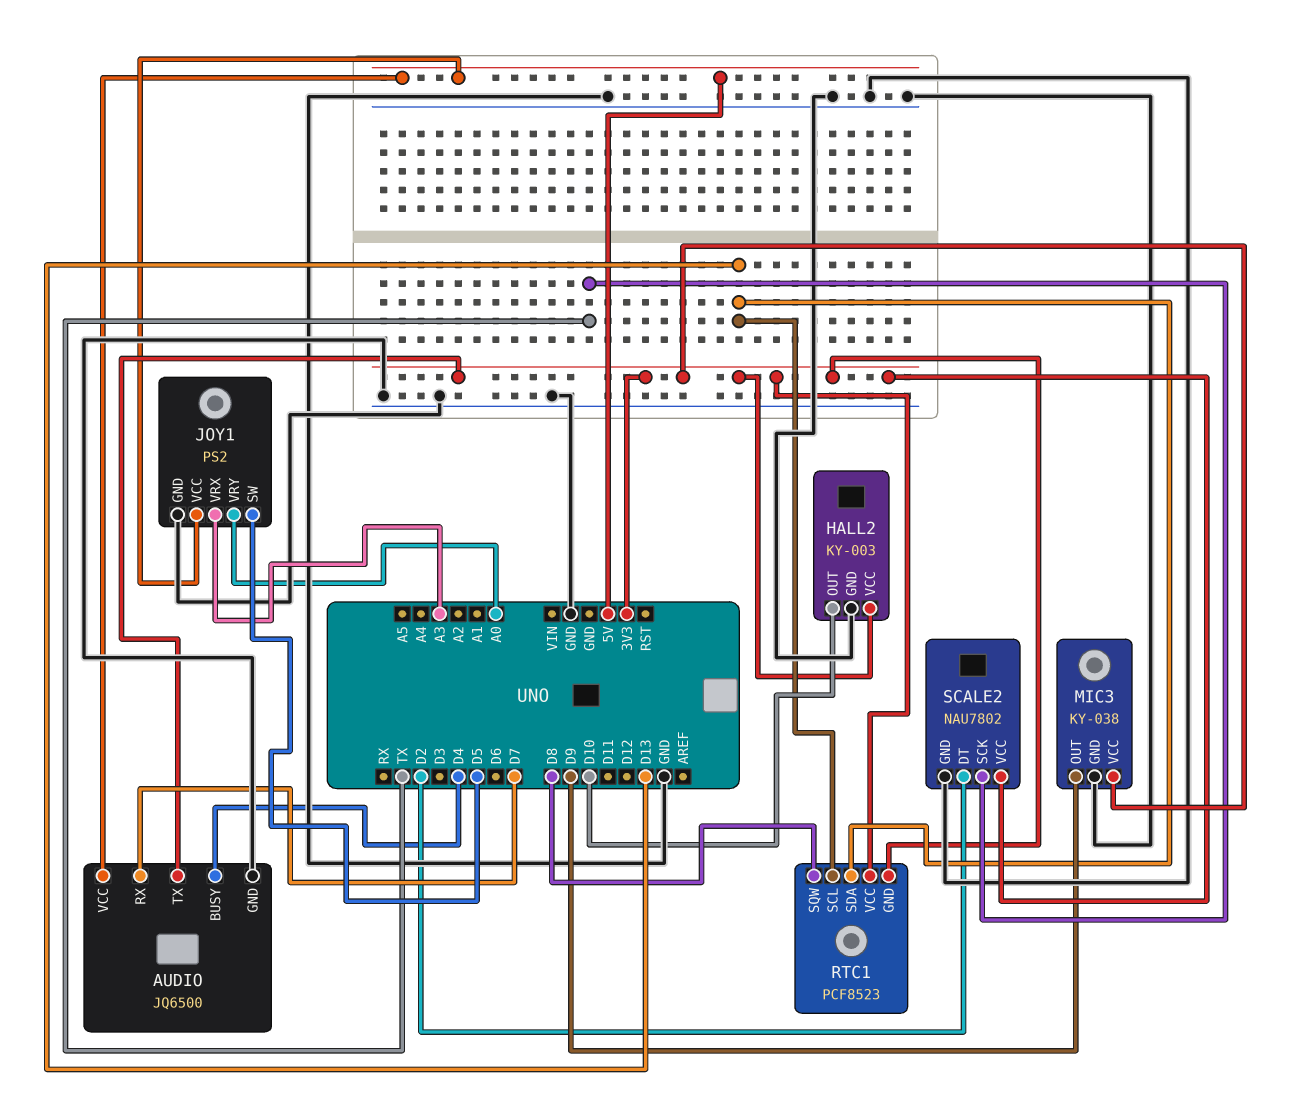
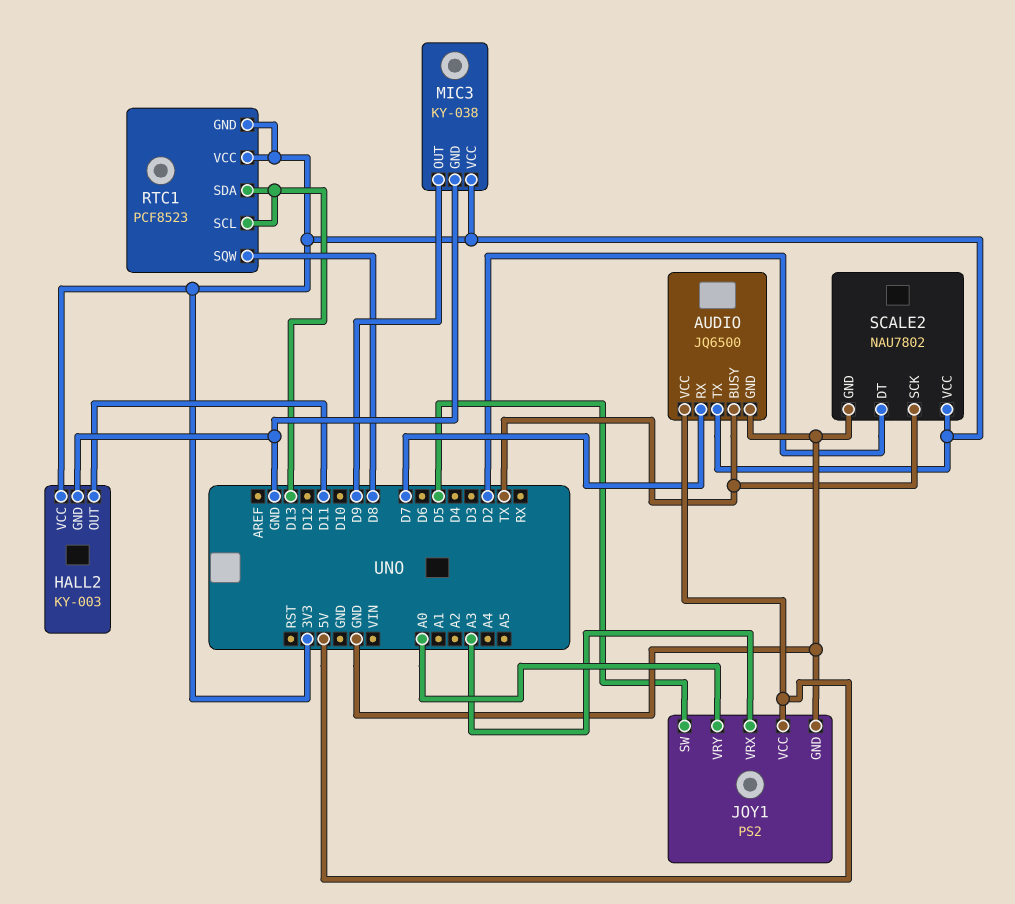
AUDIO pin BUSY: D4 -> TX
HALL2 pin OUT: D10 -> D11

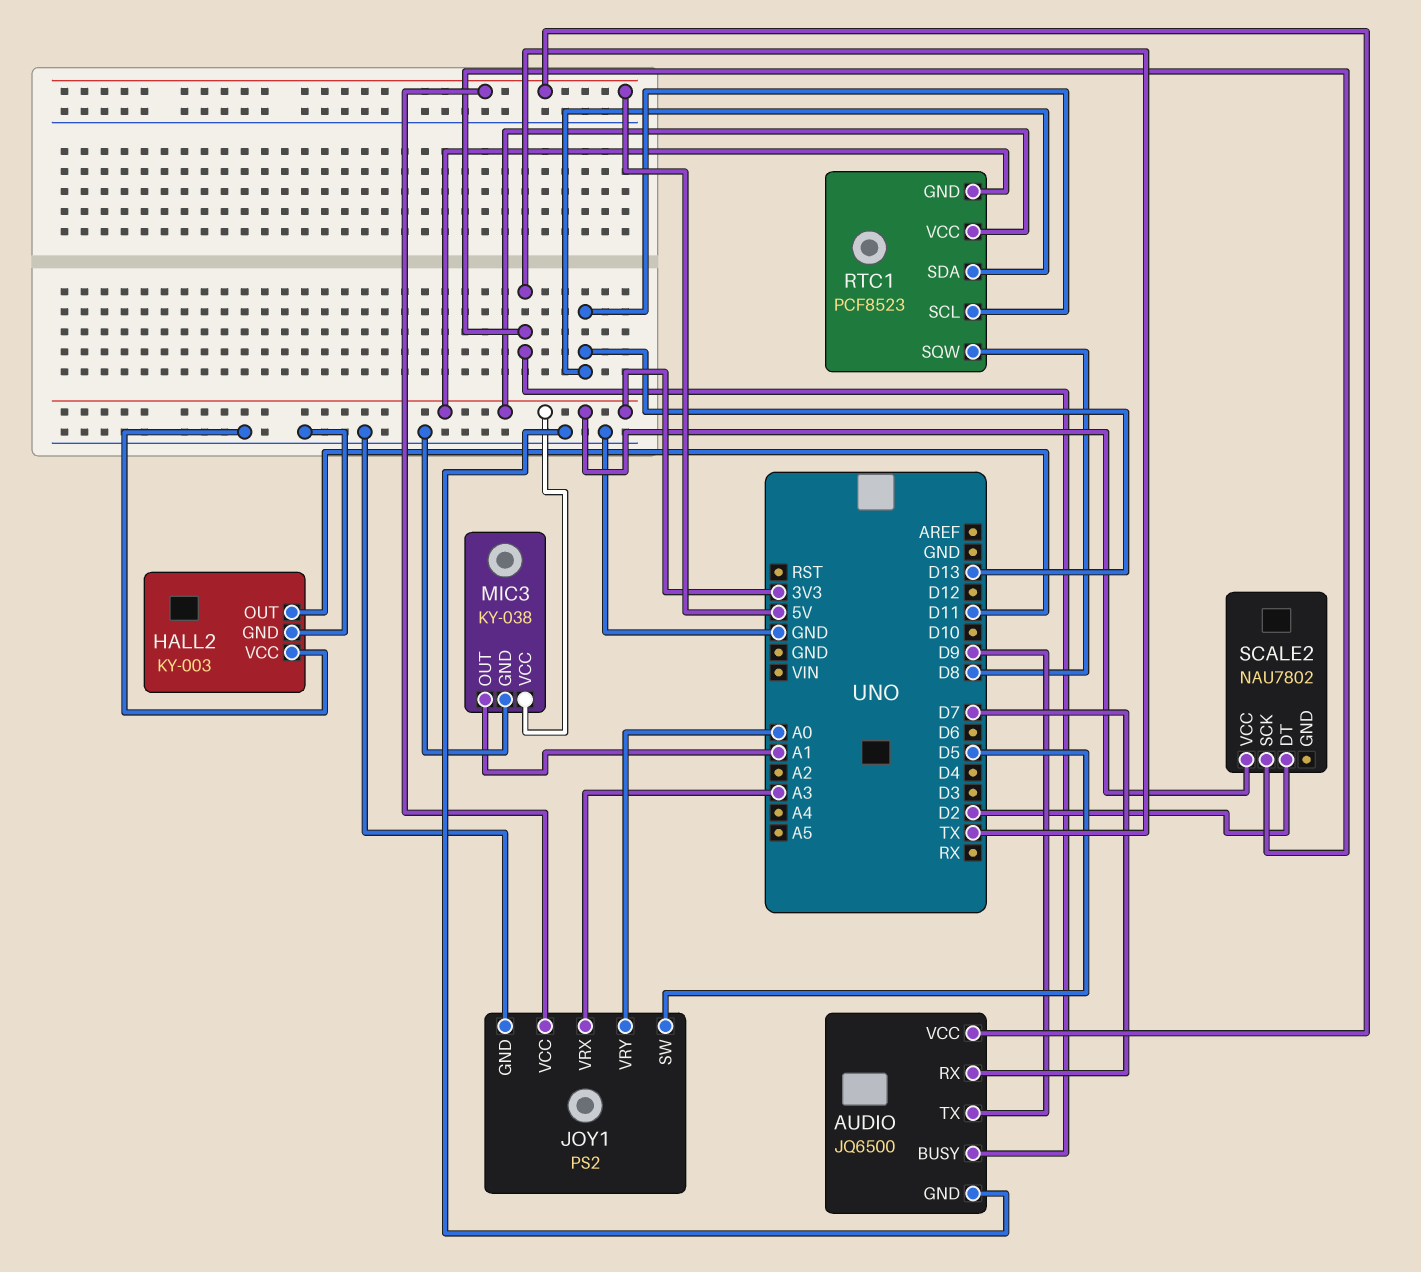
AUDIO pin TX: 3V3 -> D9
HALL2 pin VCC: 3V3 -> GND
MIC3 pin OUT: D9 -> A1
SCALE2 pin GND: GND -> none

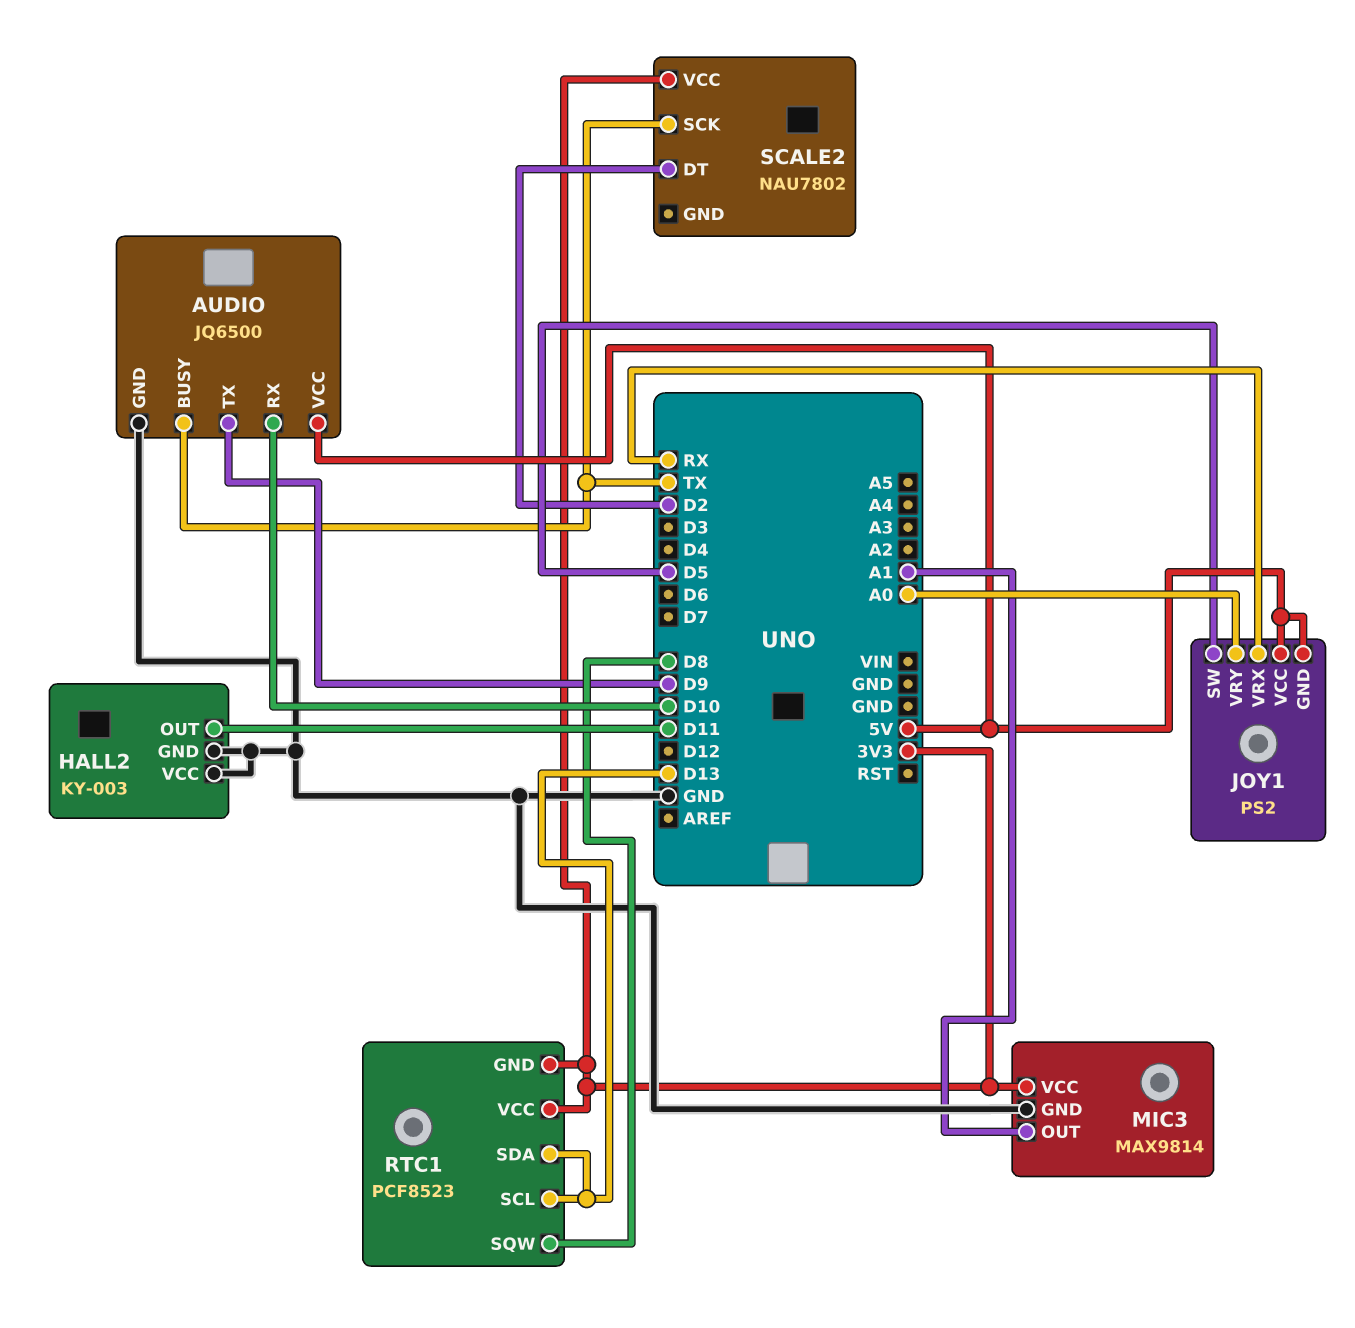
AUDIO pin RX: D7 -> D10
JOY1 pin GND: GND -> 5V
JOY1 pin VRX: A3 -> RX
MIC3: KY-038 -> MAX9814

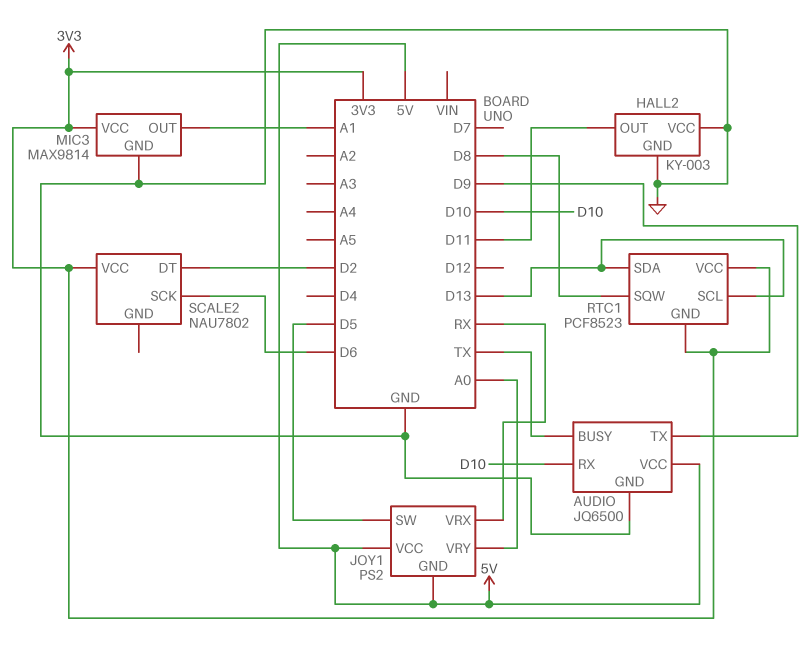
SCALE2 pin SCK: TX -> D6

